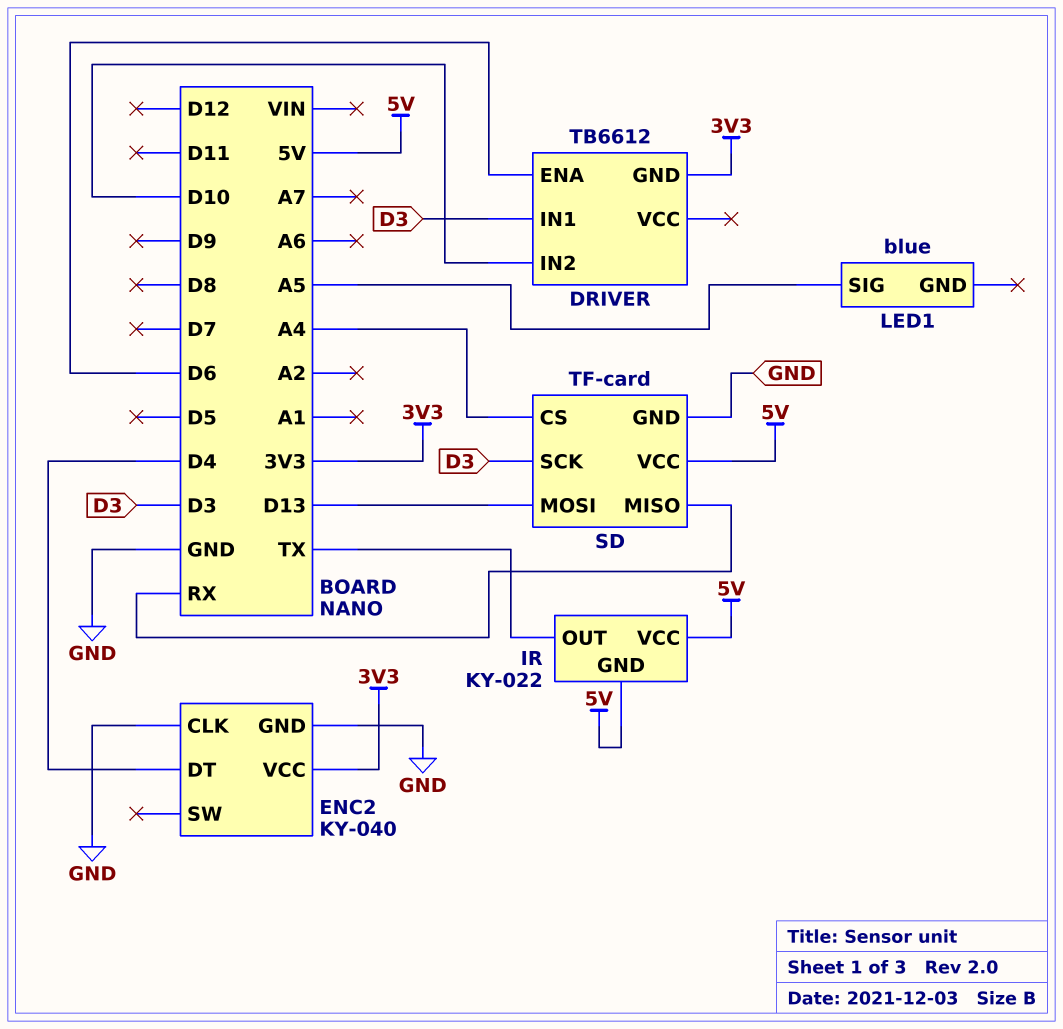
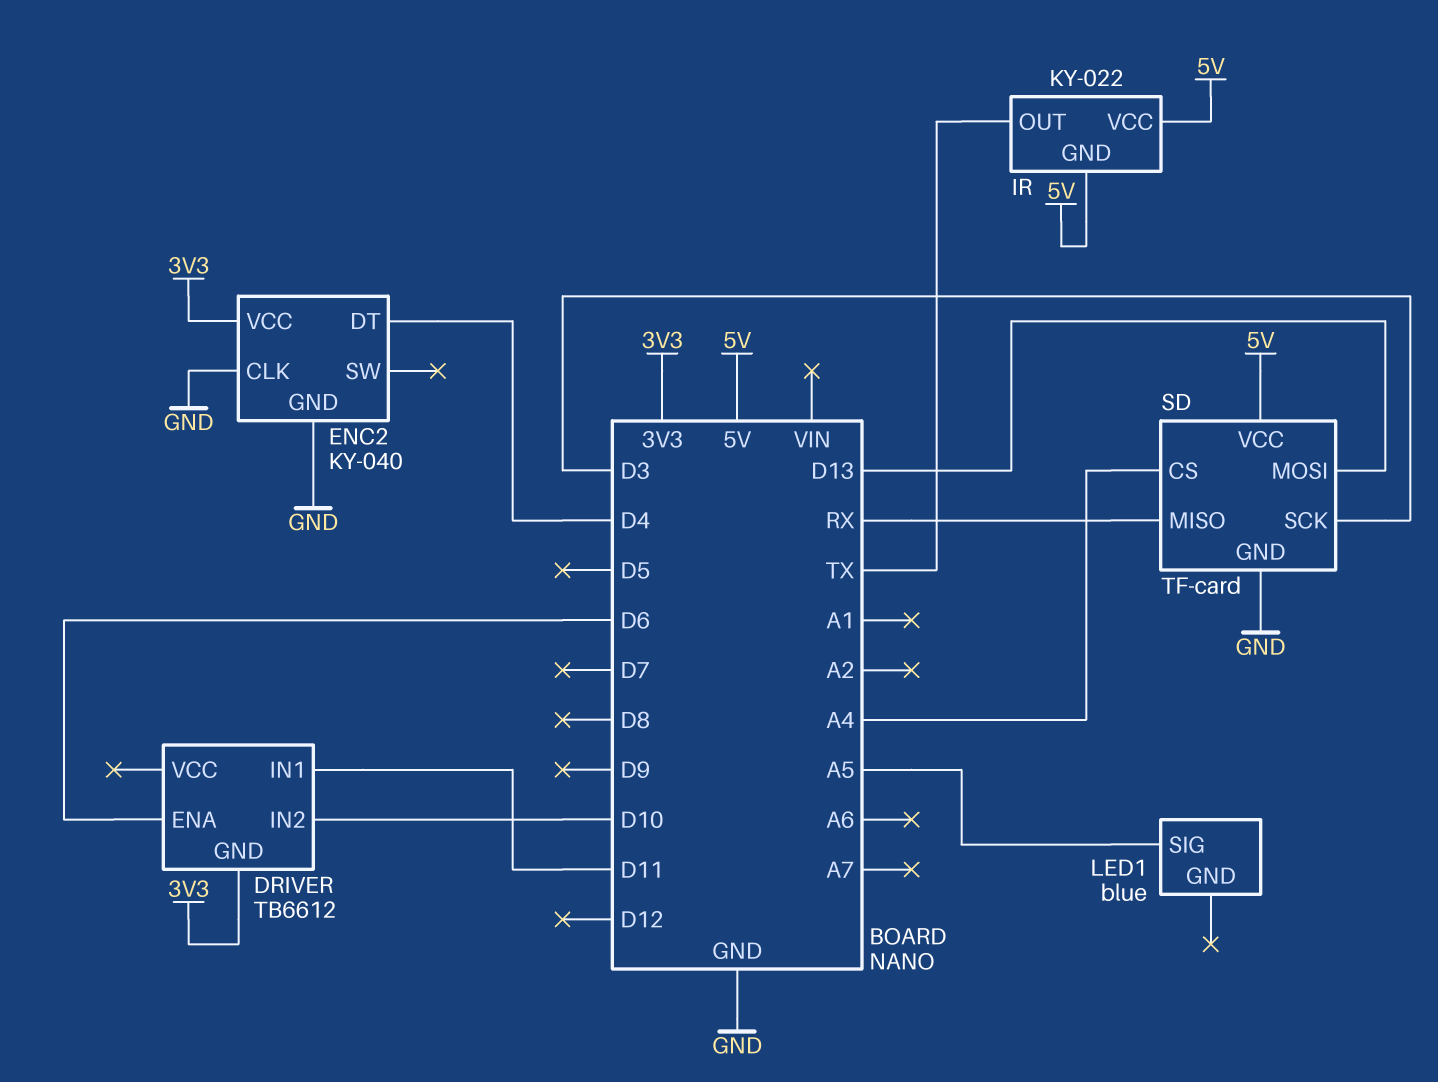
DRIVER pin IN1: D3 -> D11

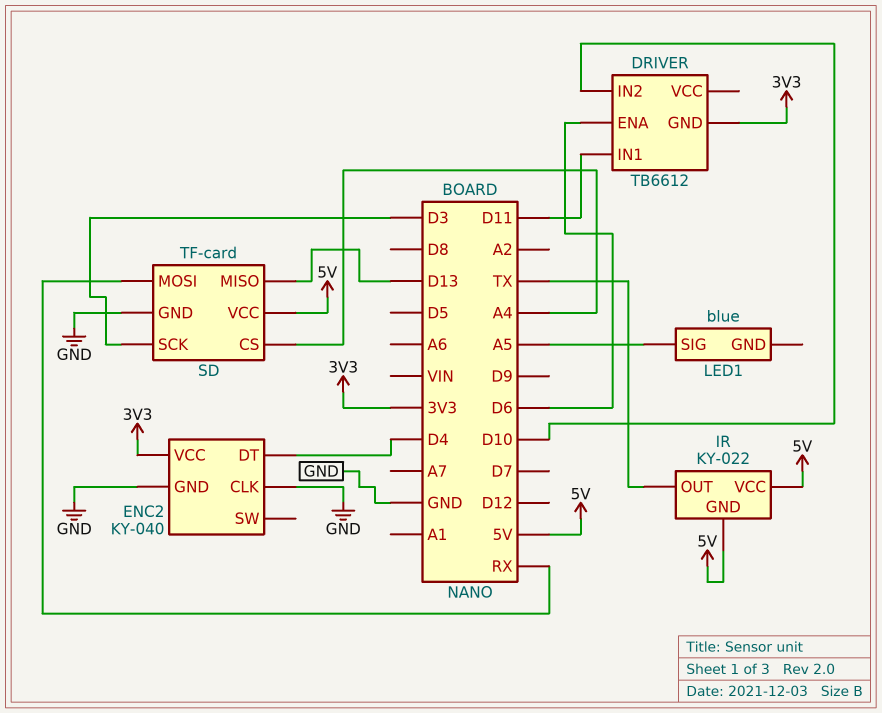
SD pin MISO: RX -> D13
SD pin MOSI: D13 -> RX

